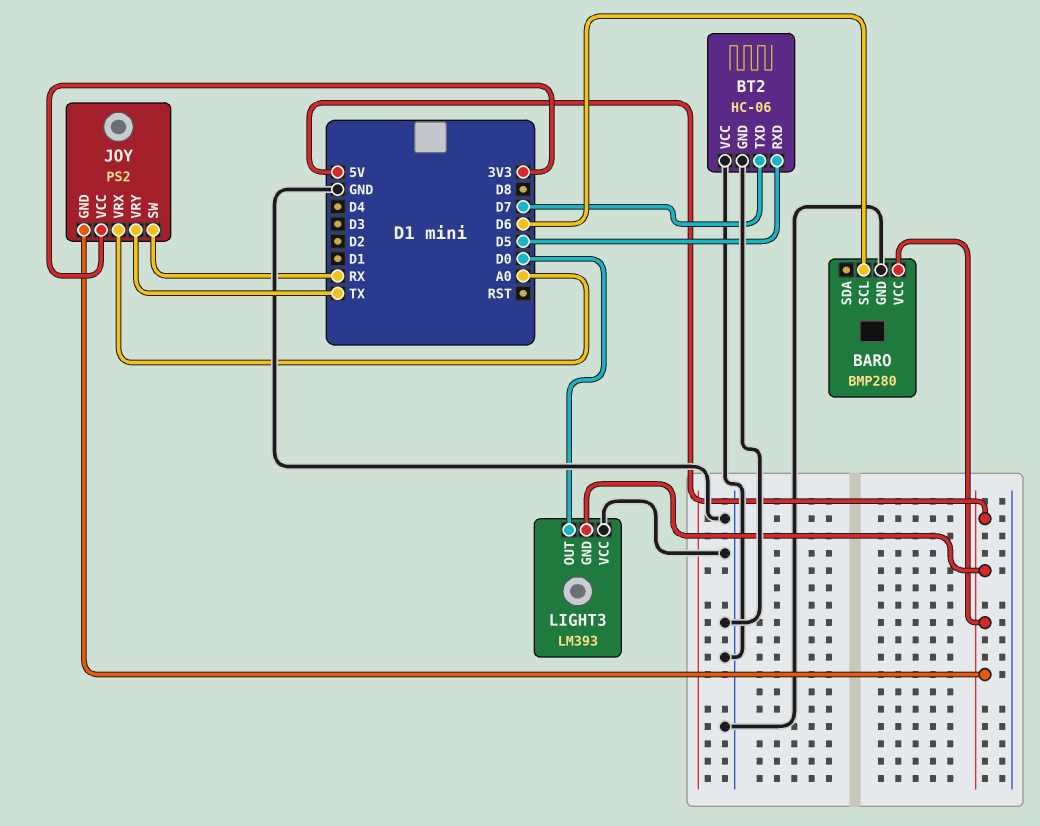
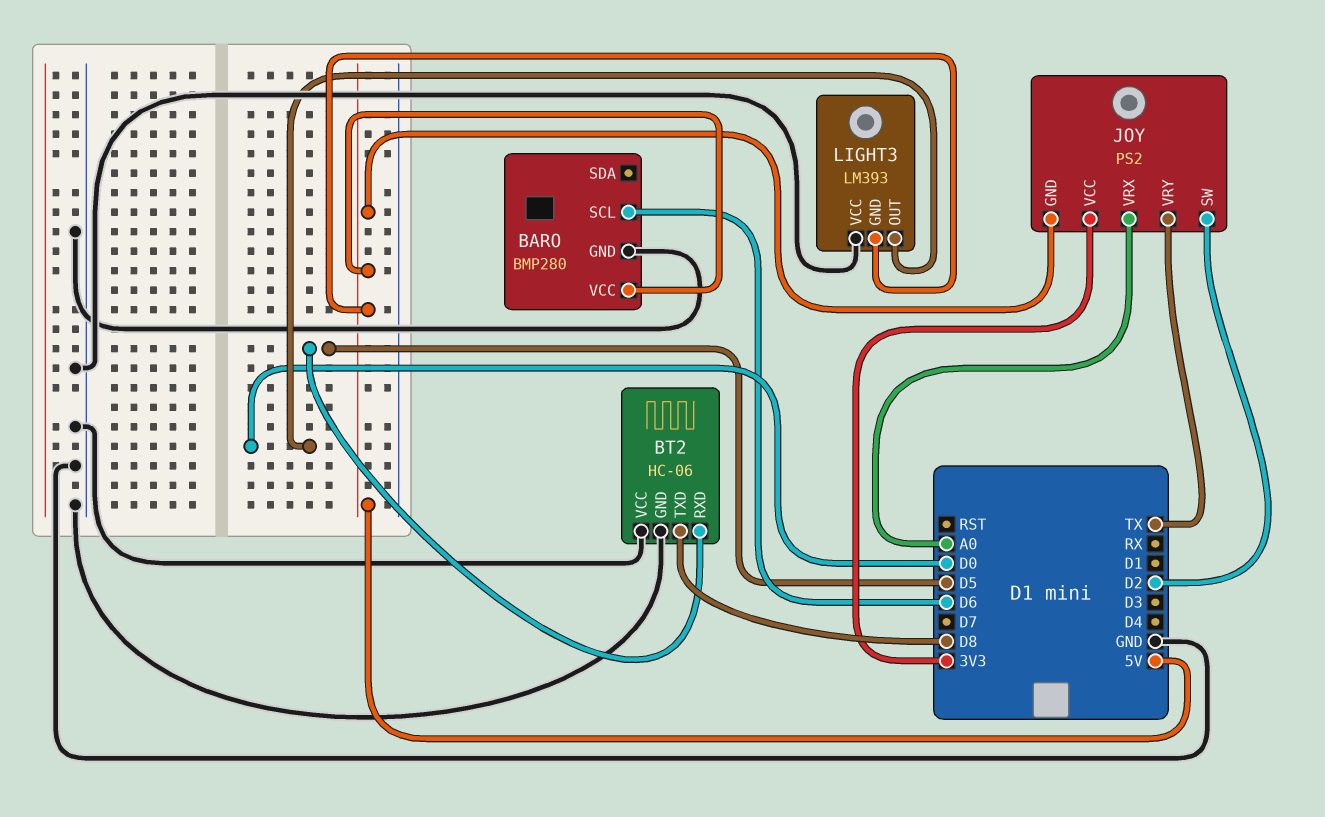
BT2 pin TXD: D7 -> D8
JOY pin SW: RX -> D2

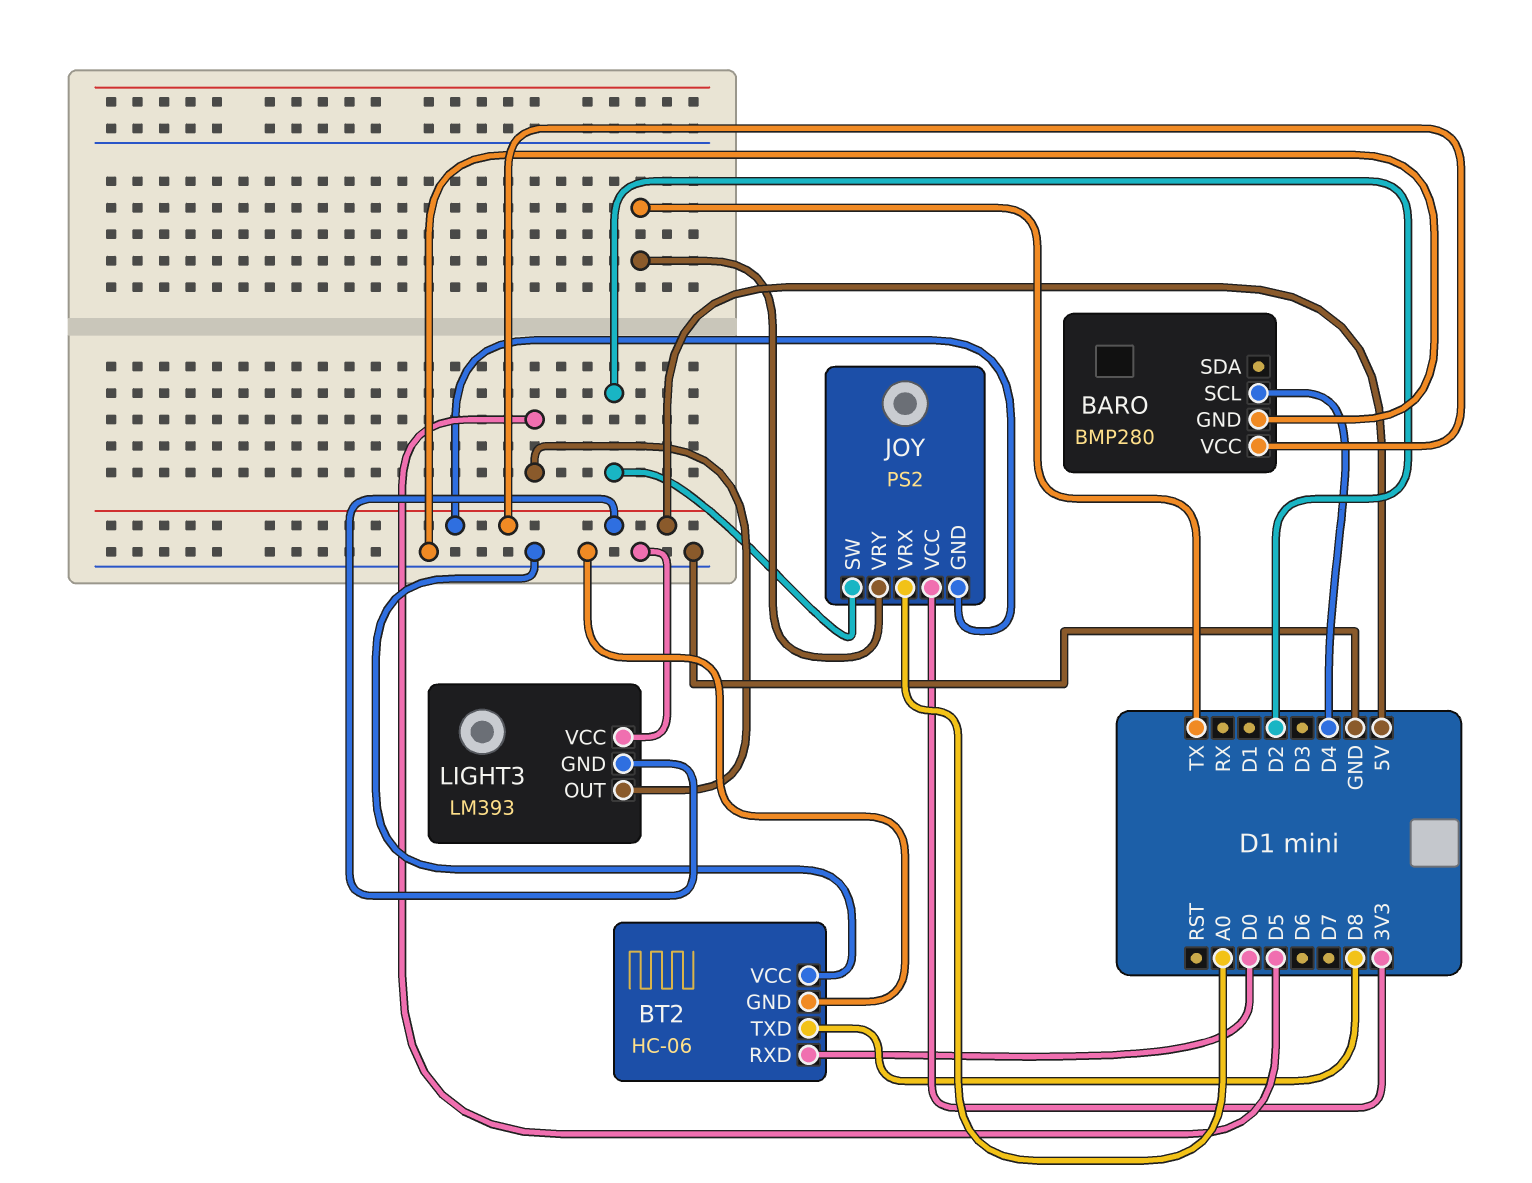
BARO pin SCL: D6 -> D4
BT2 pin RXD: D5 -> D0
LIGHT3 pin OUT: D0 -> D5

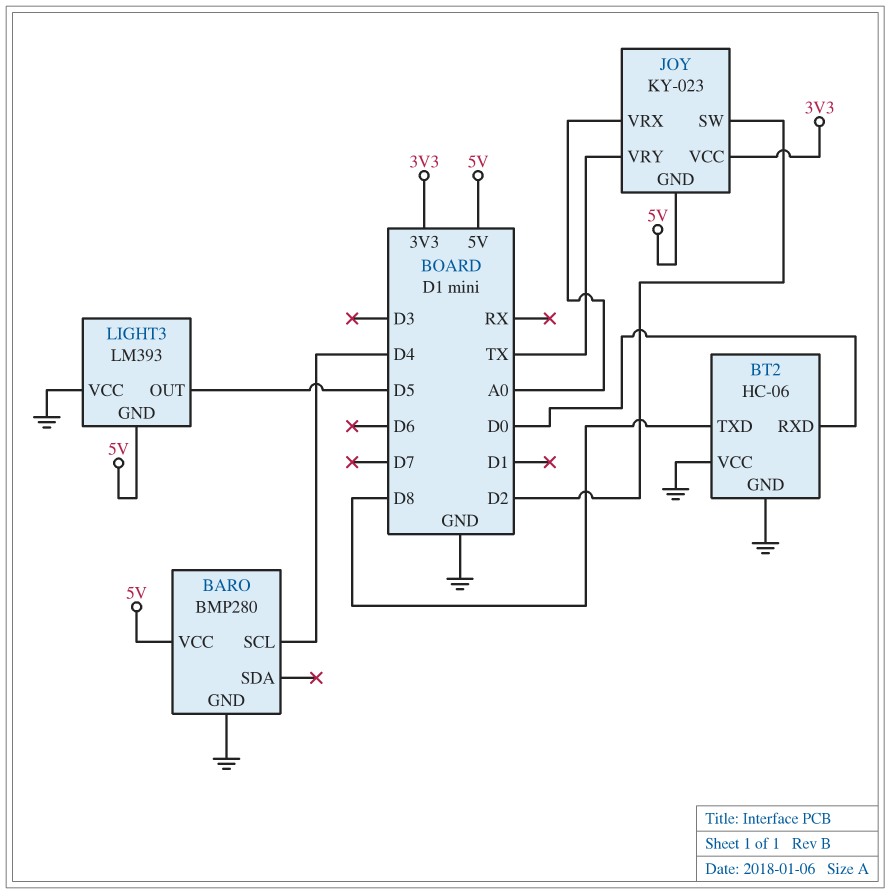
JOY: PS2 -> KY-023

